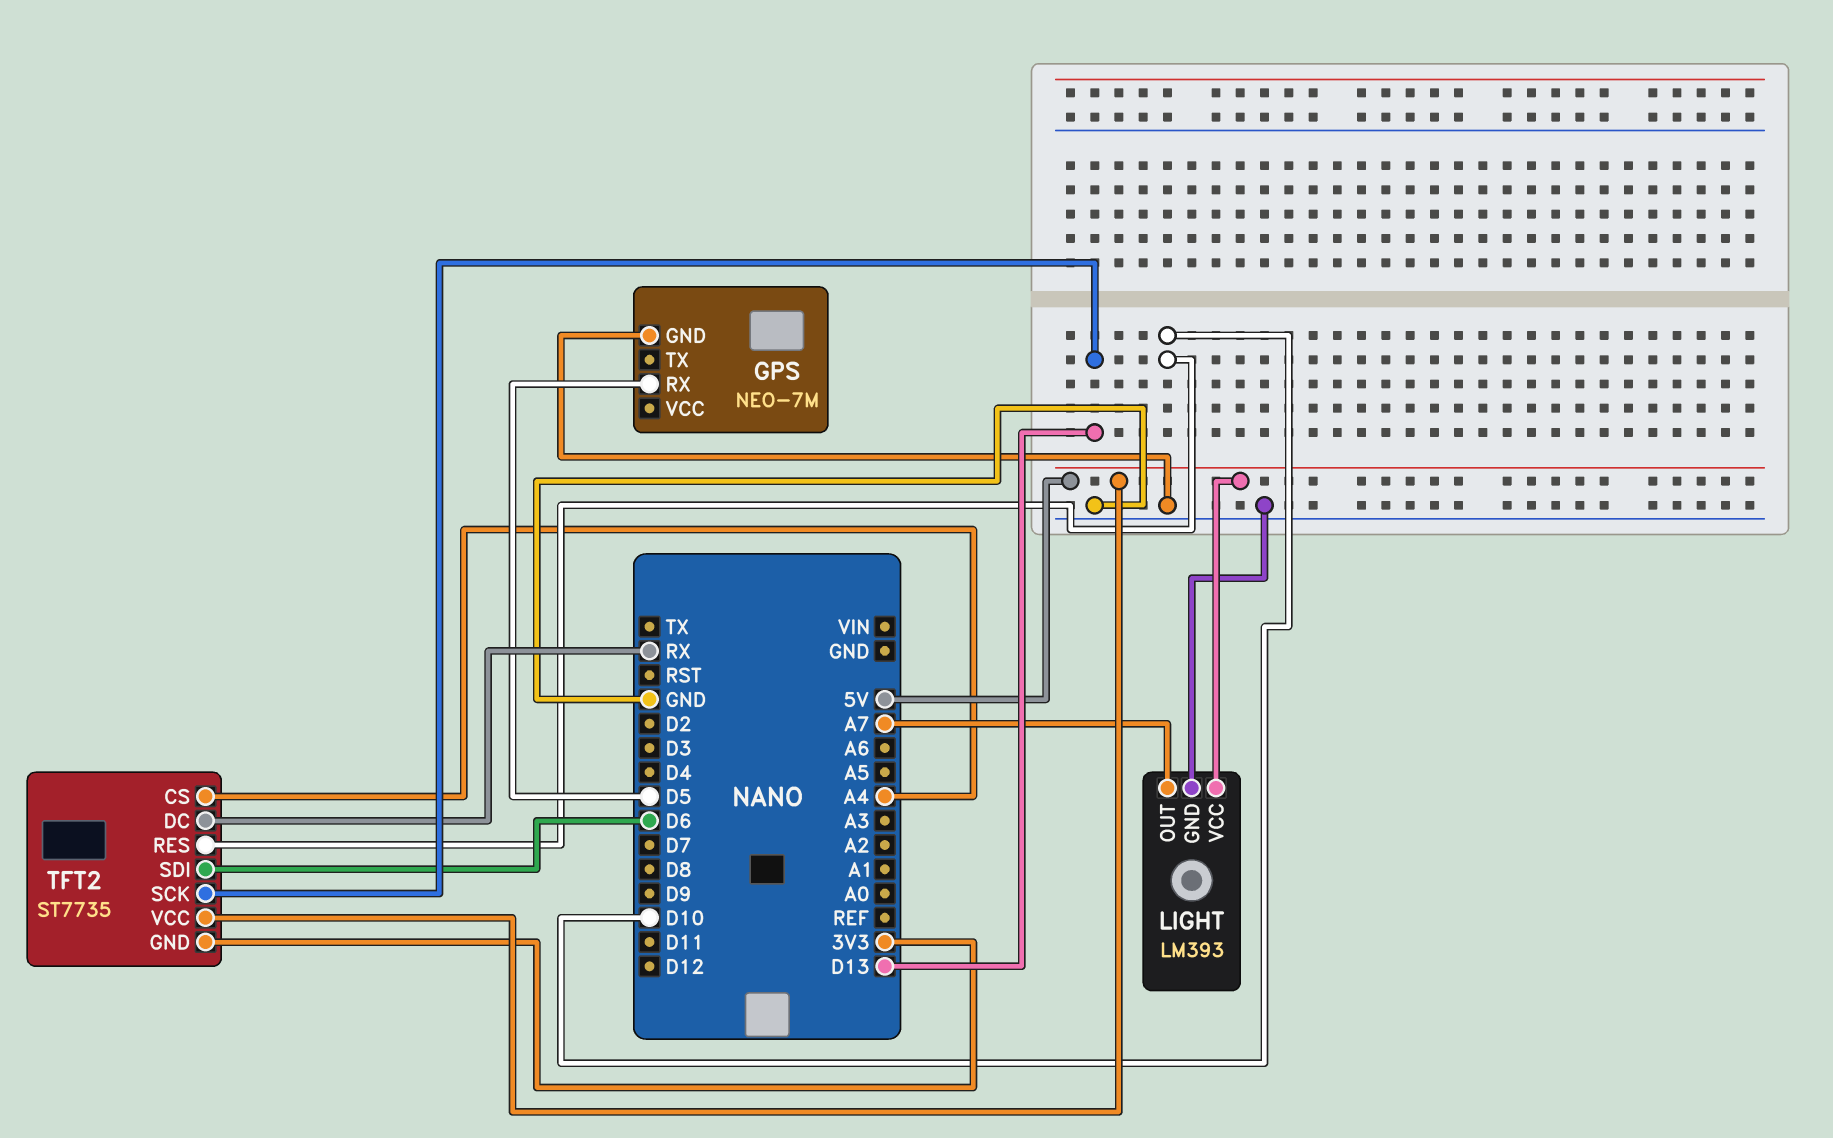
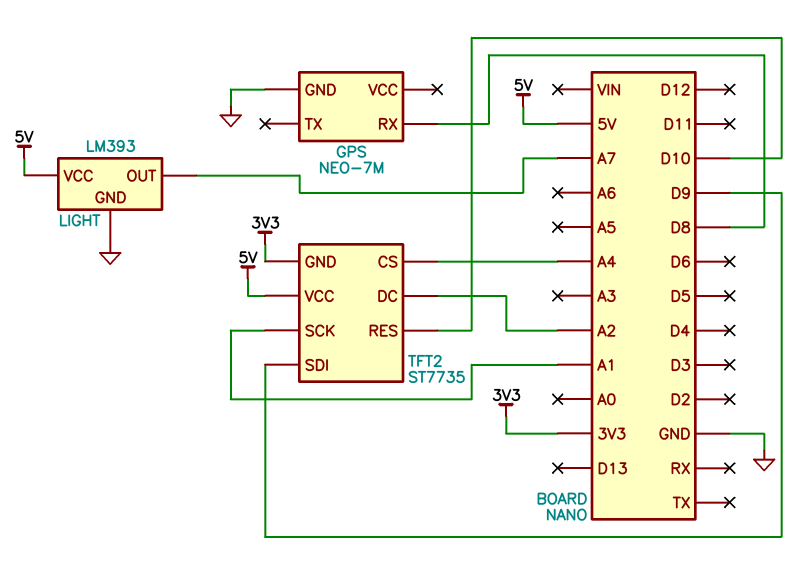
GPS pin RX: D5 -> D8
TFT2 pin DC: RX -> A2
TFT2 pin SCK: D13 -> A1
TFT2 pin SDI: D6 -> D9

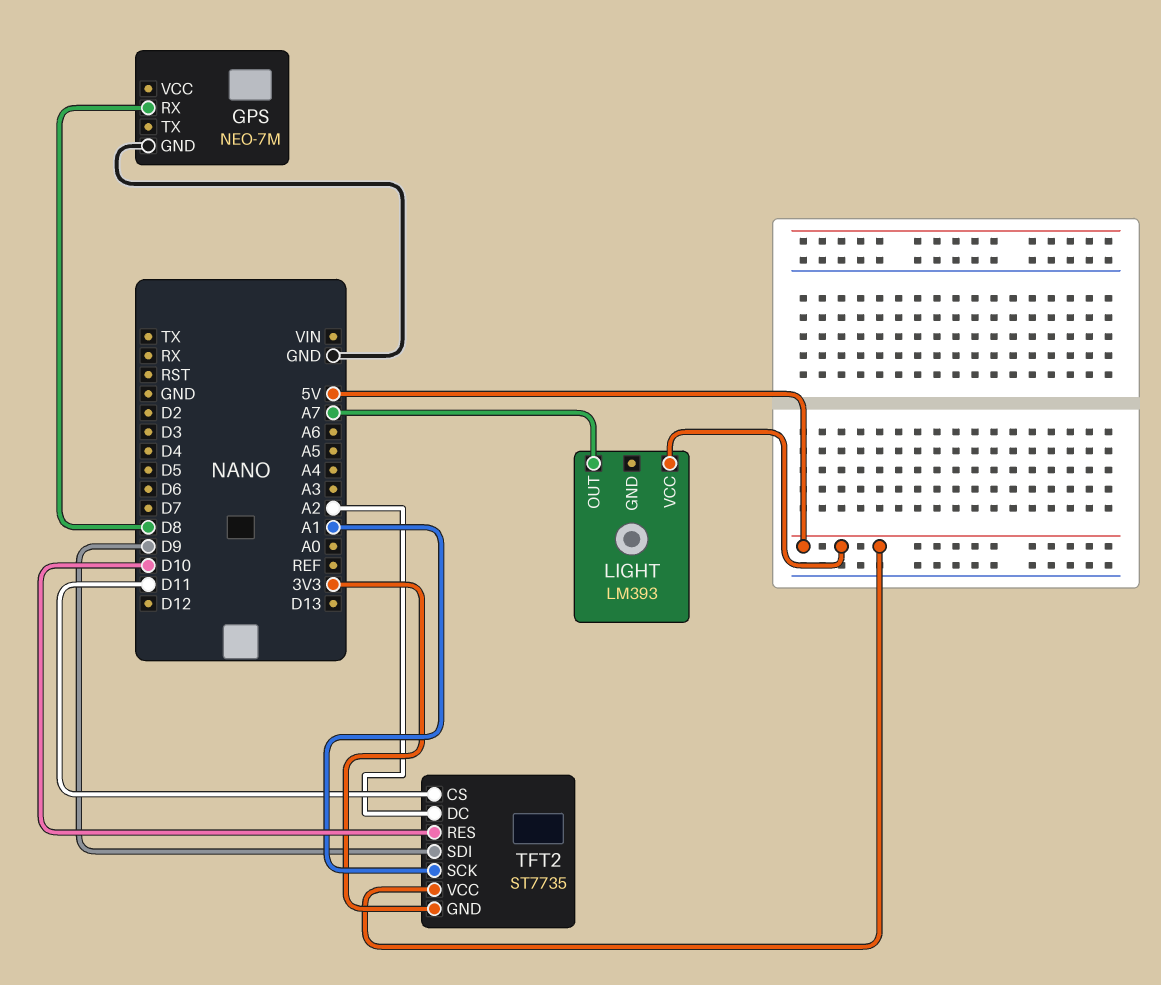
LIGHT pin GND: GND -> none
TFT2 pin CS: A4 -> D11

